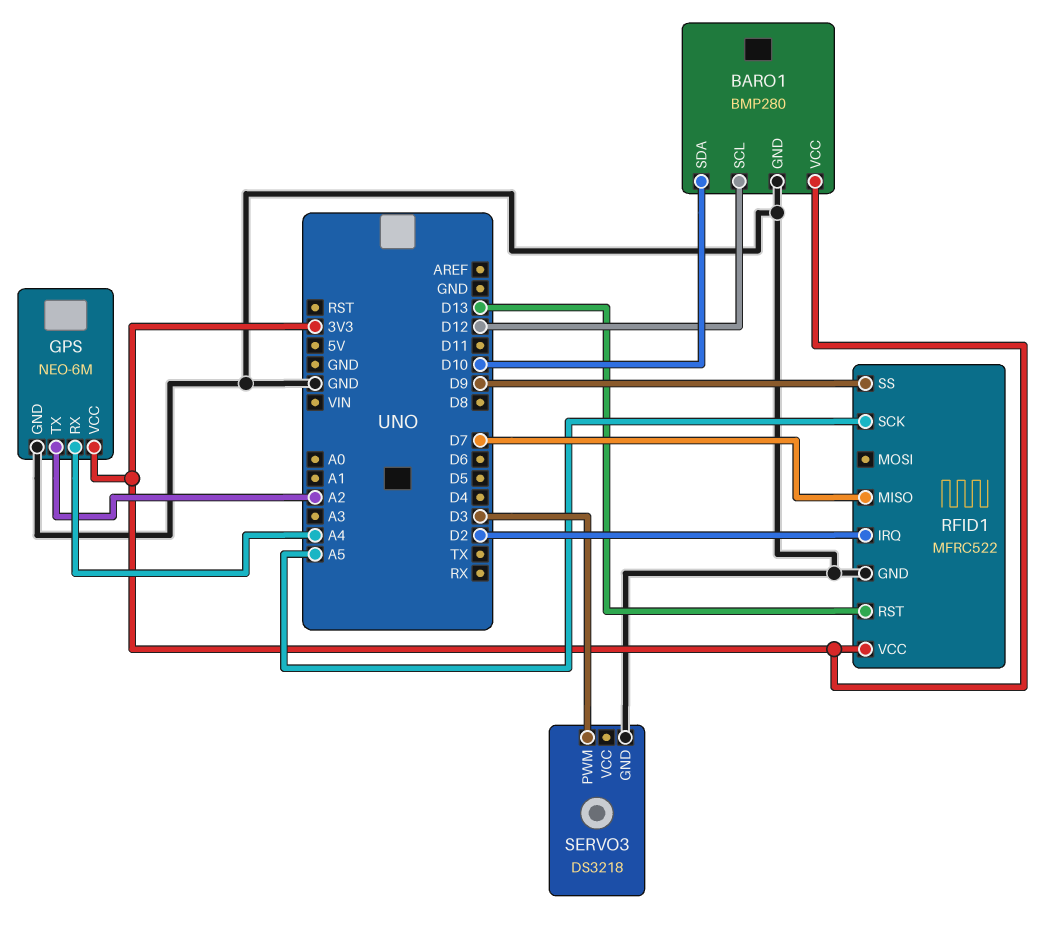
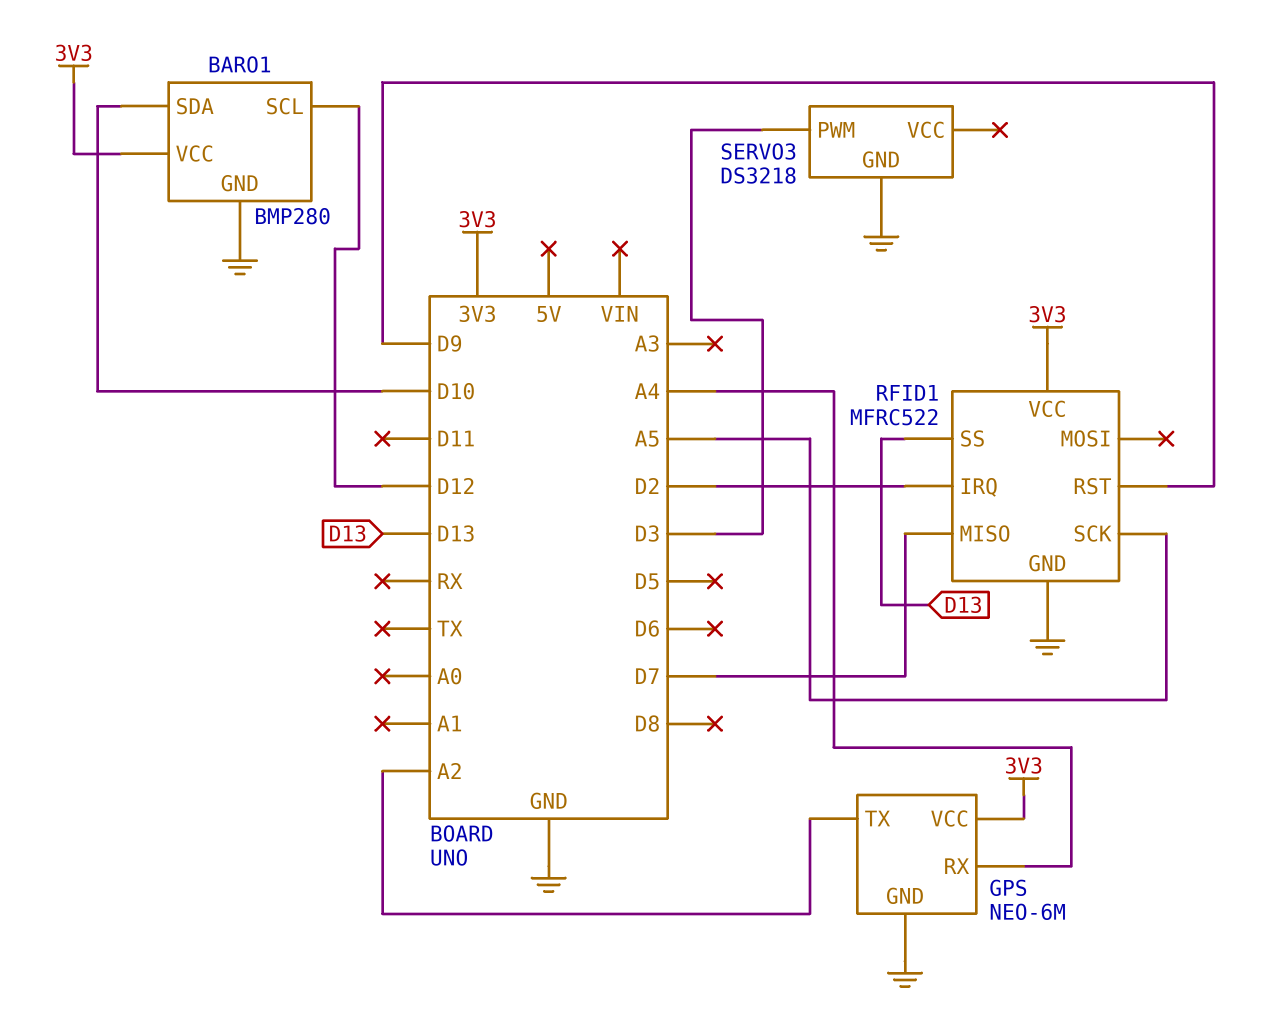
RFID1 pin RST: D13 -> D9
RFID1 pin SS: D9 -> D13

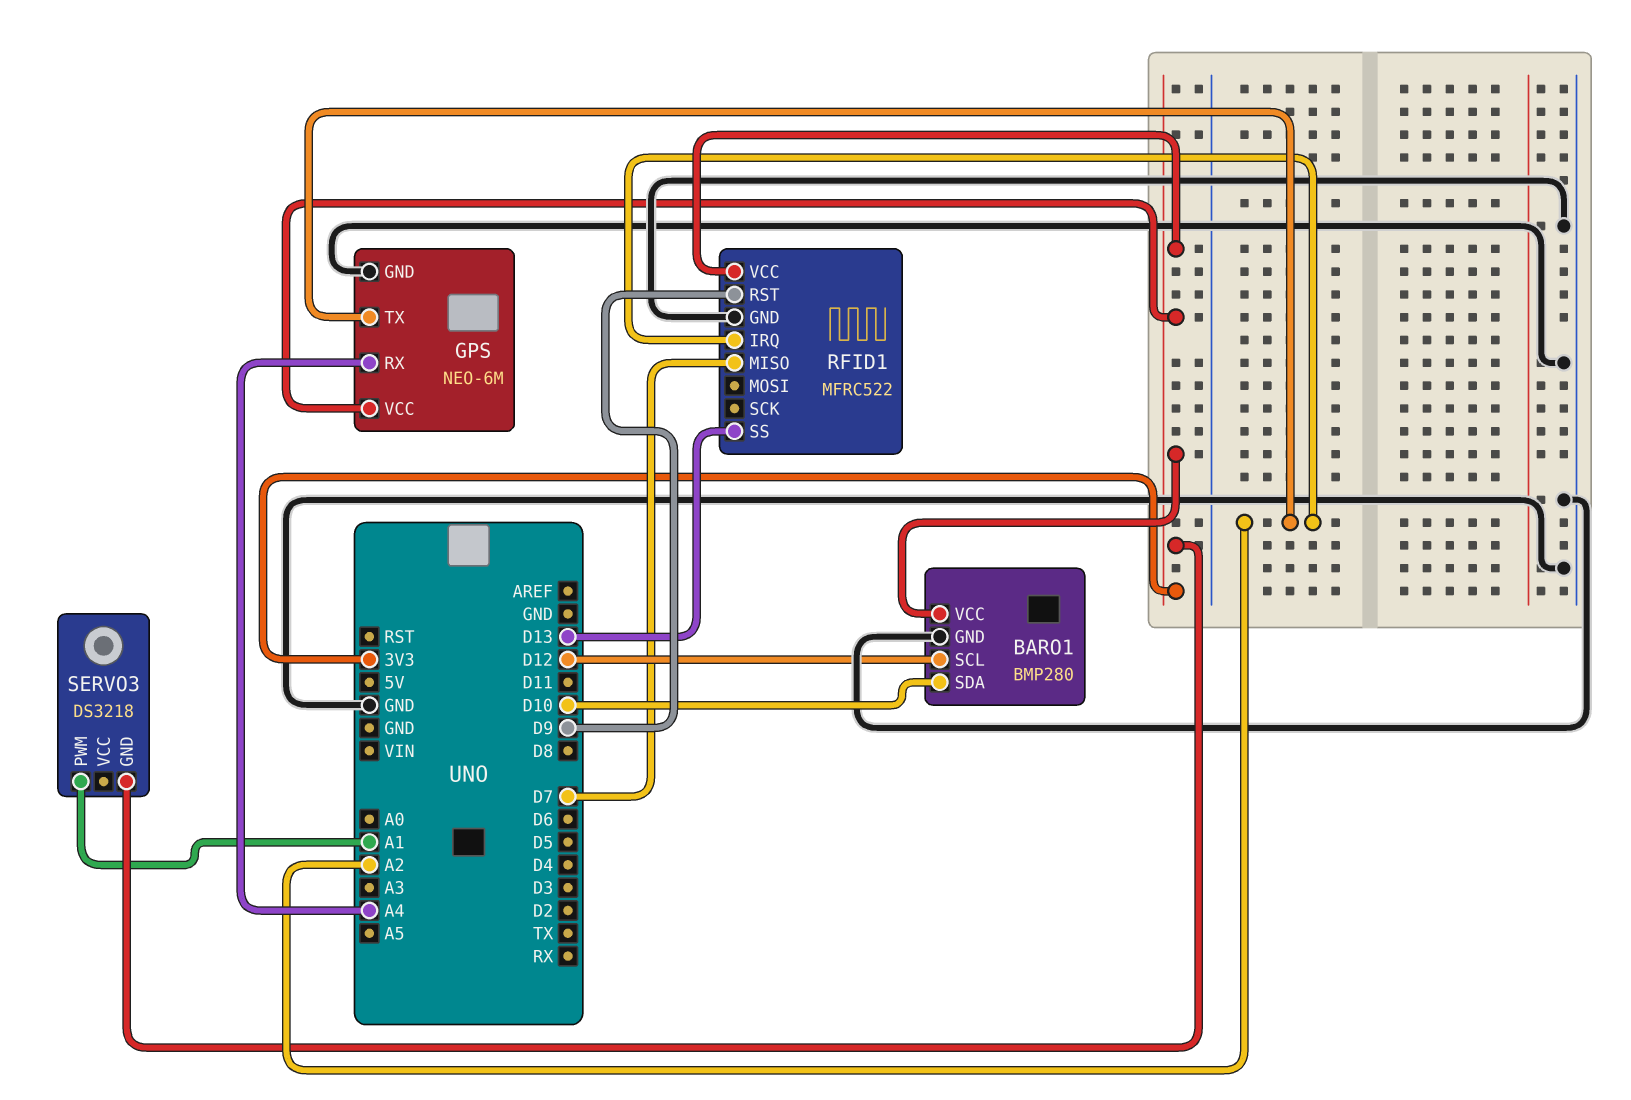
RFID1 pin IRQ: D2 -> A2
RFID1 pin SCK: A5 -> none
SERVO3 pin GND: GND -> 3V3
SERVO3 pin PWM: D3 -> A1

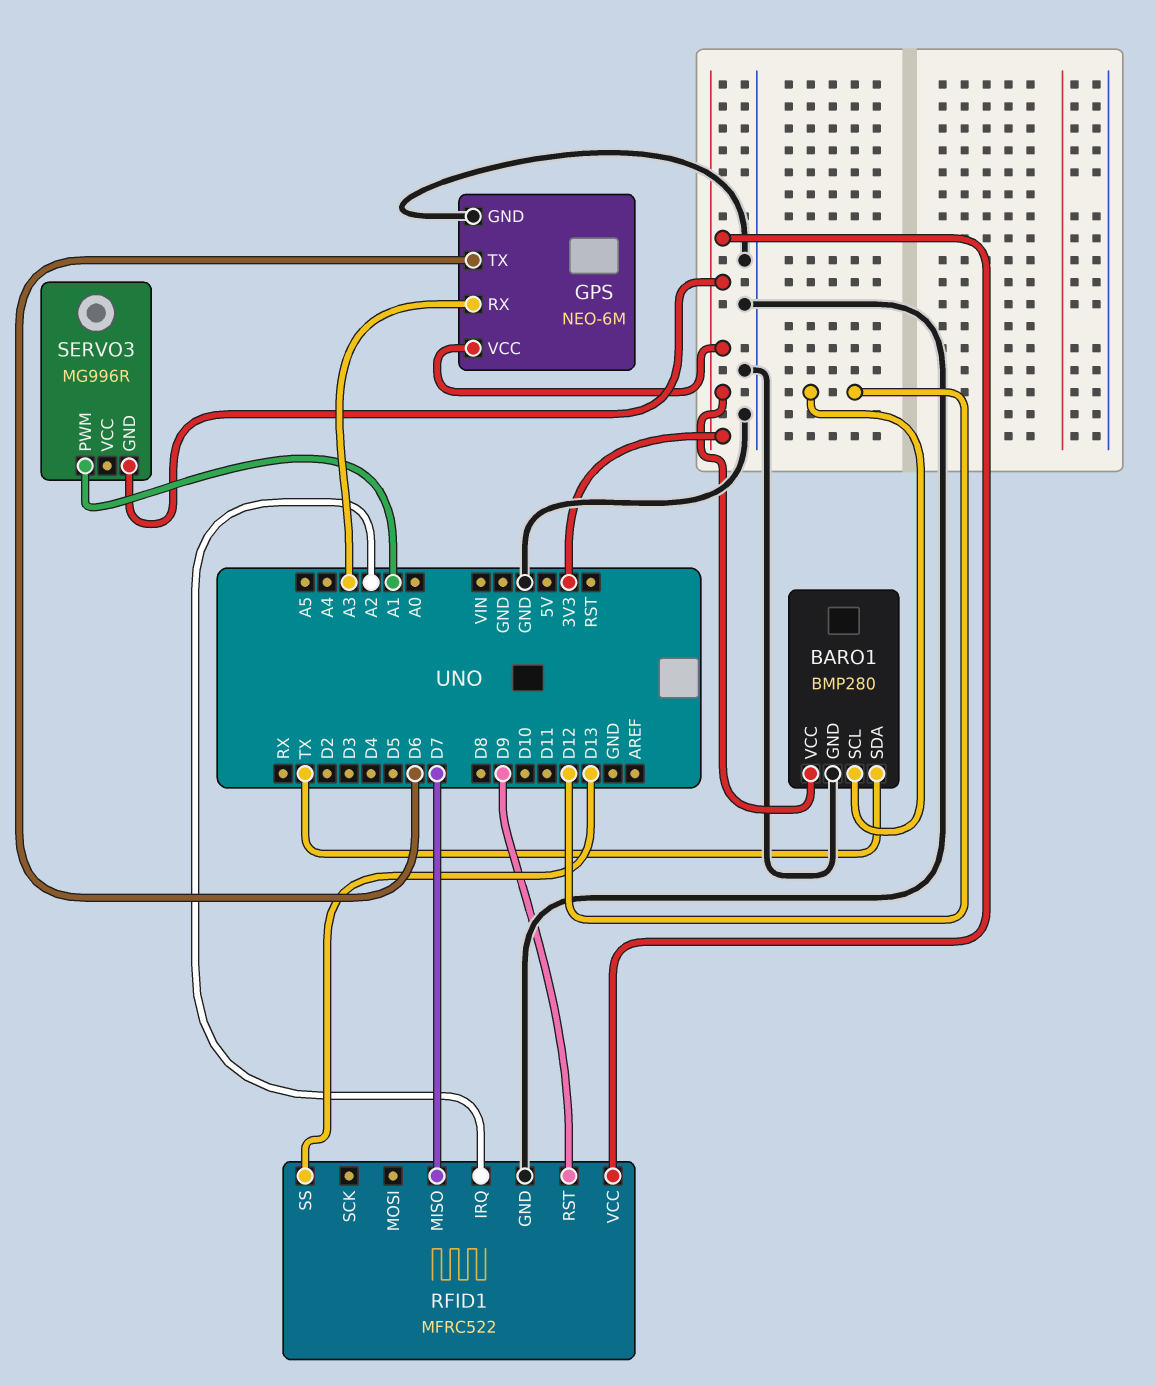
BARO1 pin SDA: D10 -> TX
GPS pin RX: A4 -> A3
GPS pin TX: A2 -> D6
SERVO3: DS3218 -> MG996R

